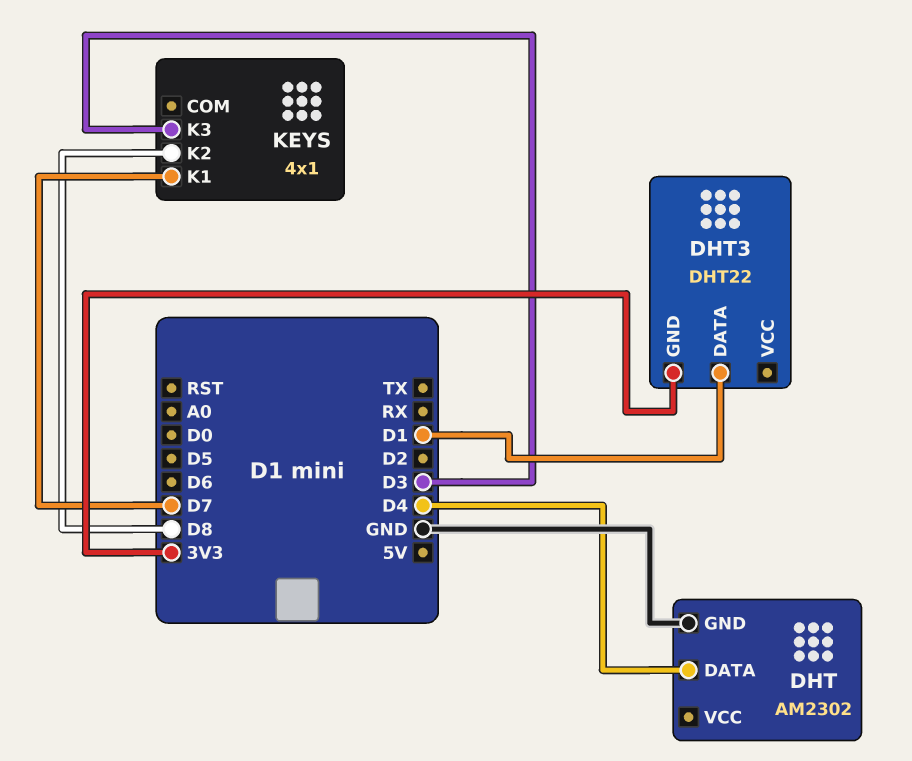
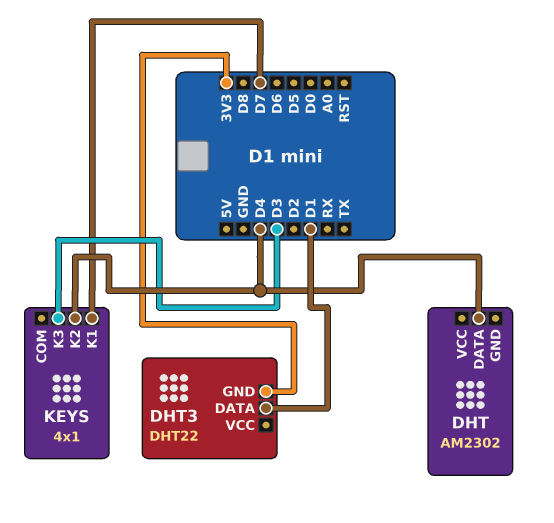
DHT pin GND: GND -> none
KEYS pin K2: D8 -> D4

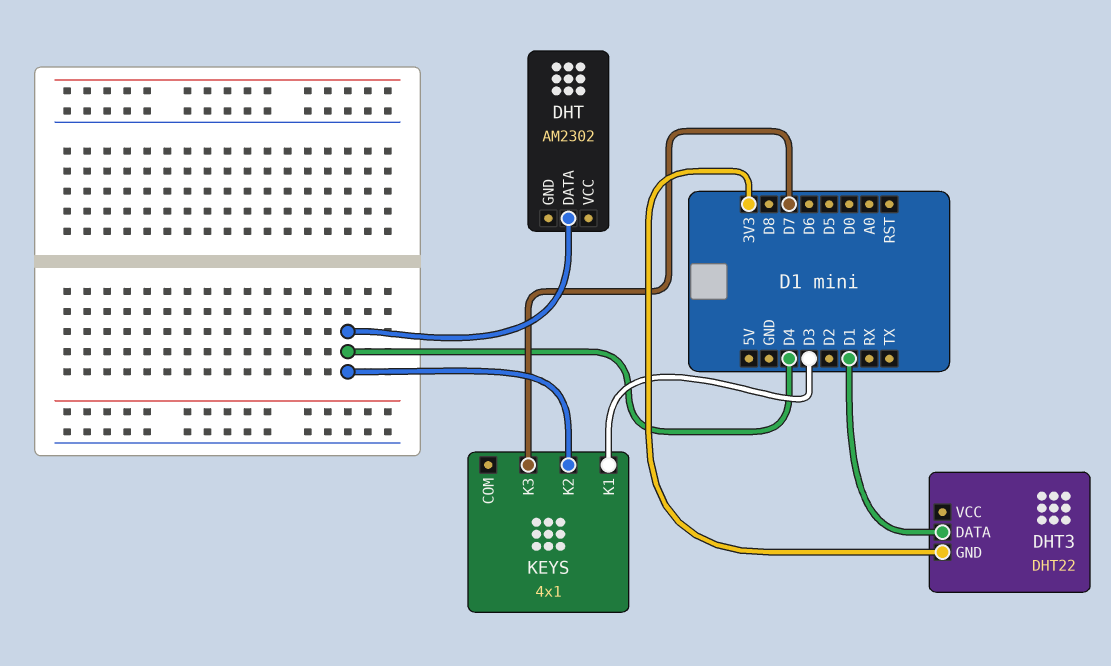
KEYS pin K1: D7 -> D3
KEYS pin K3: D3 -> D7

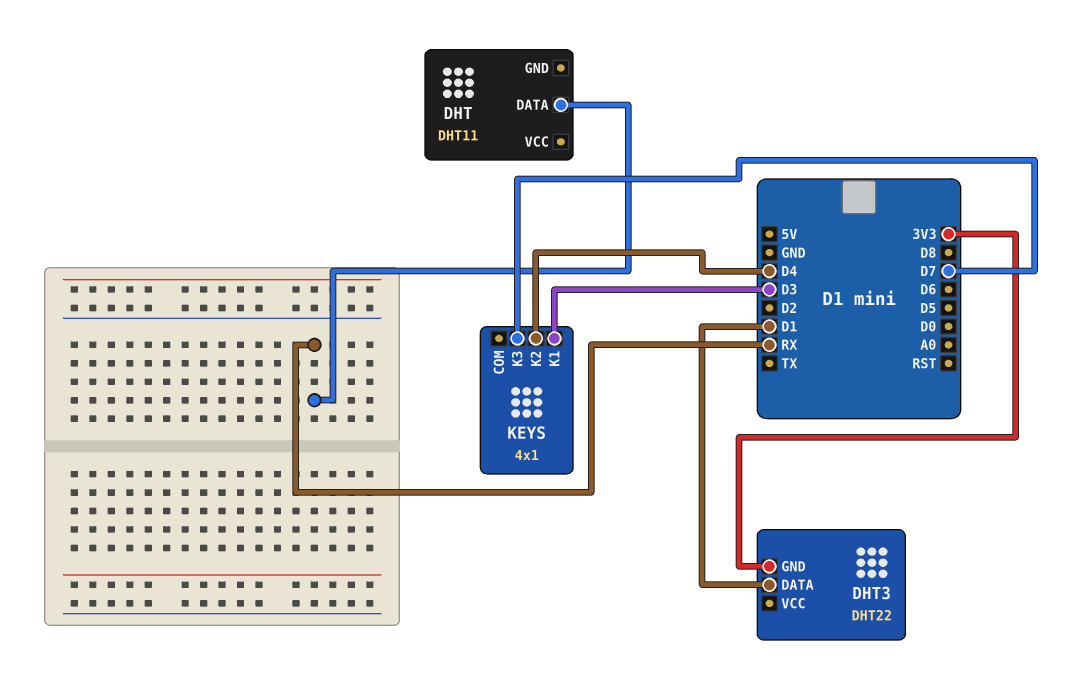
DHT: AM2302 -> DHT11
DHT pin DATA: D4 -> RX

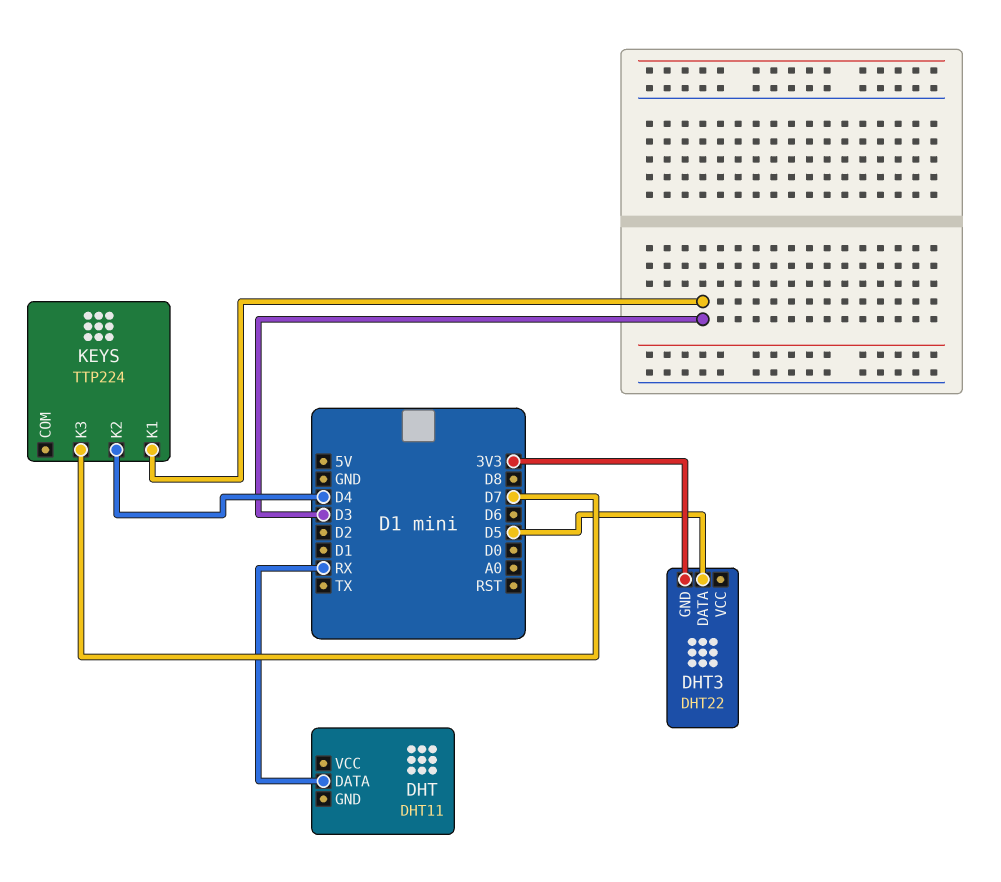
DHT3 pin DATA: D1 -> D5
KEYS: 4x1 -> TTP224

